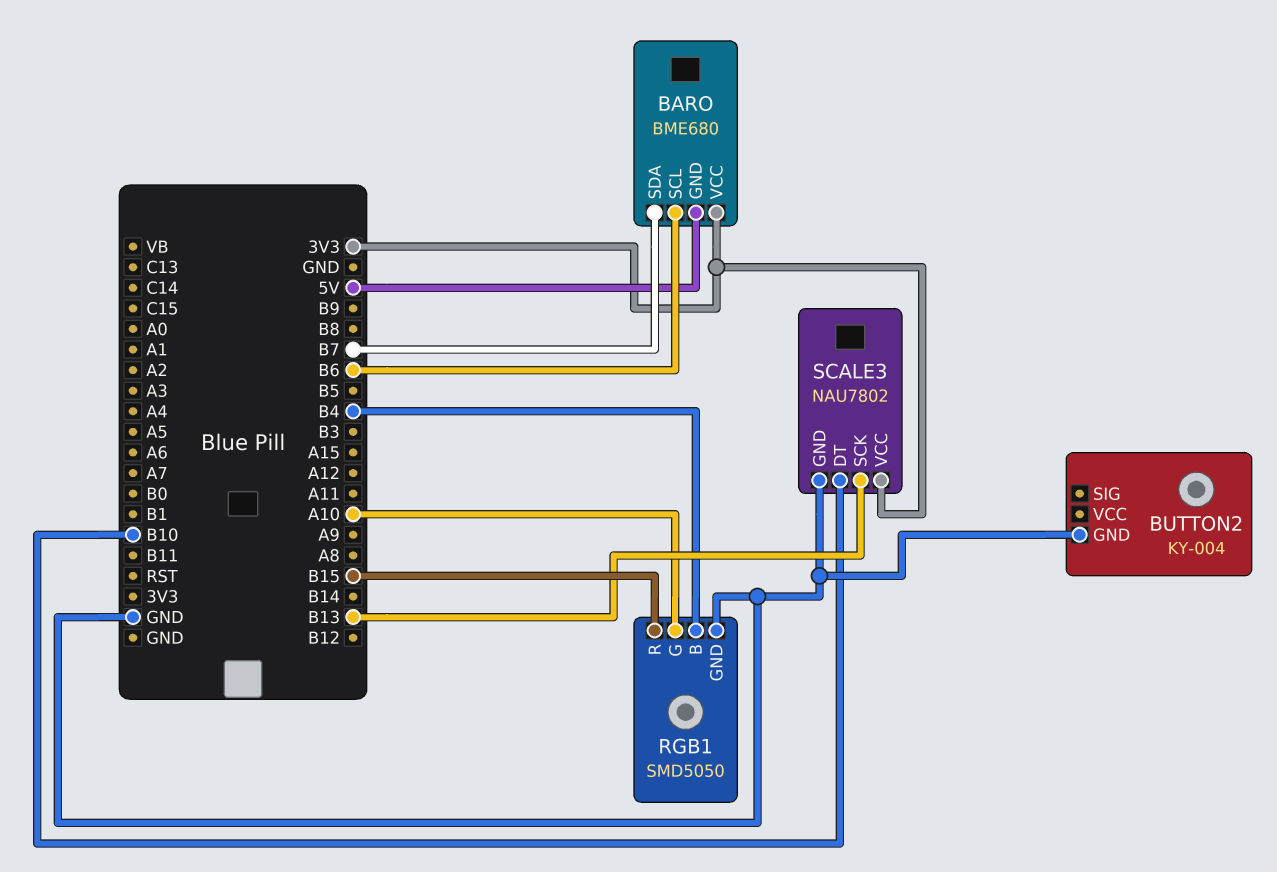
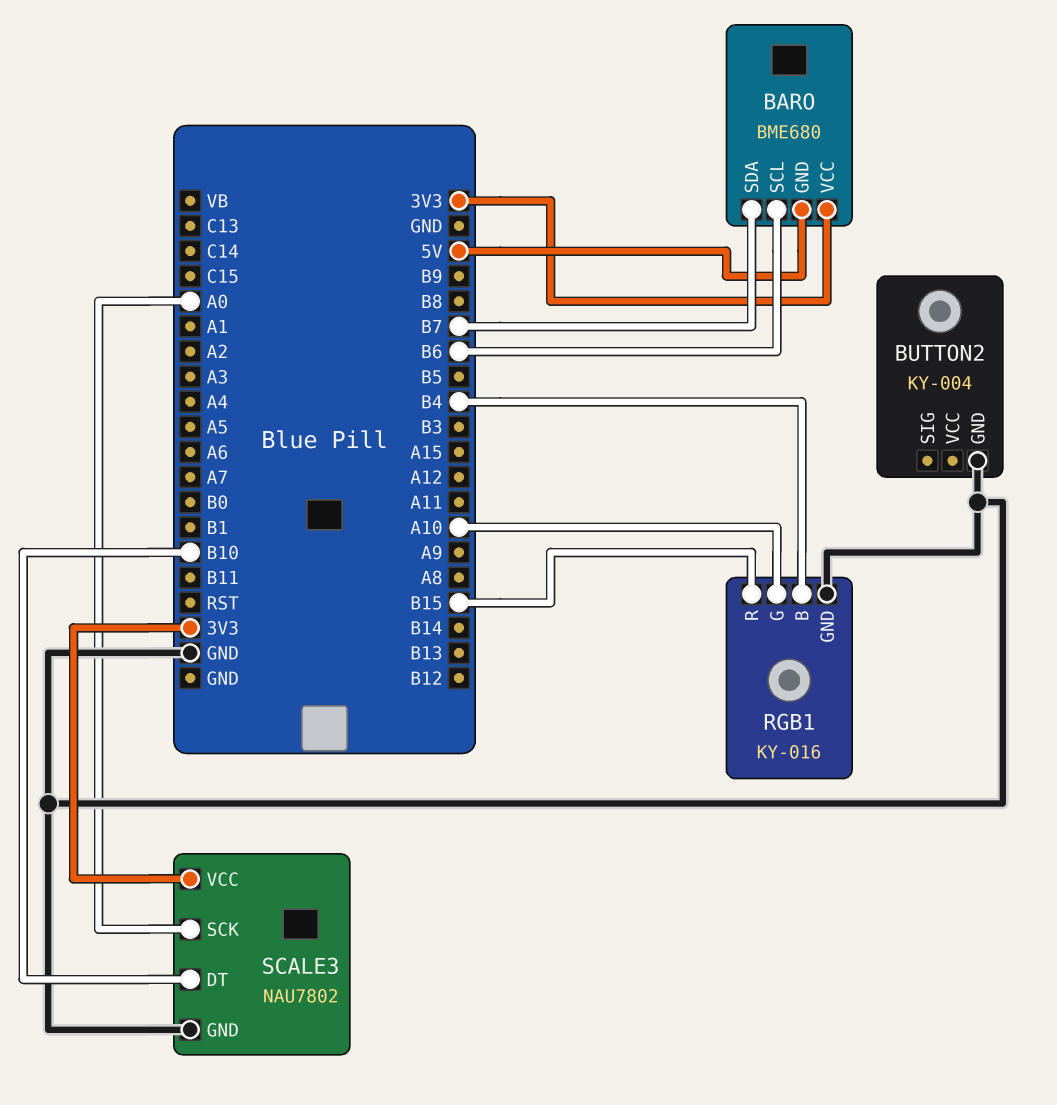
RGB1: SMD5050 -> KY-016
SCALE3 pin SCK: B13 -> A0

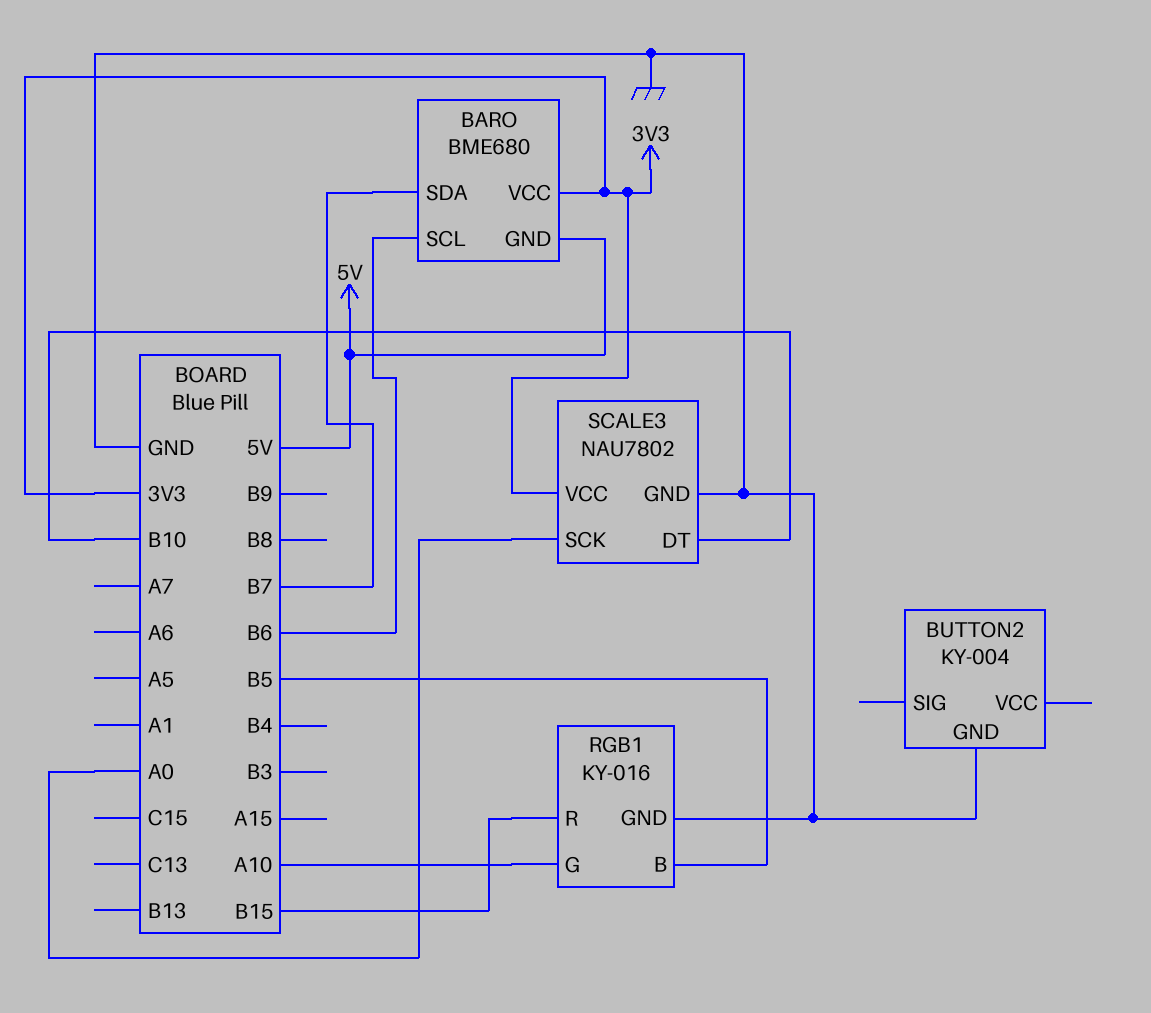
RGB1 pin B: B4 -> B5

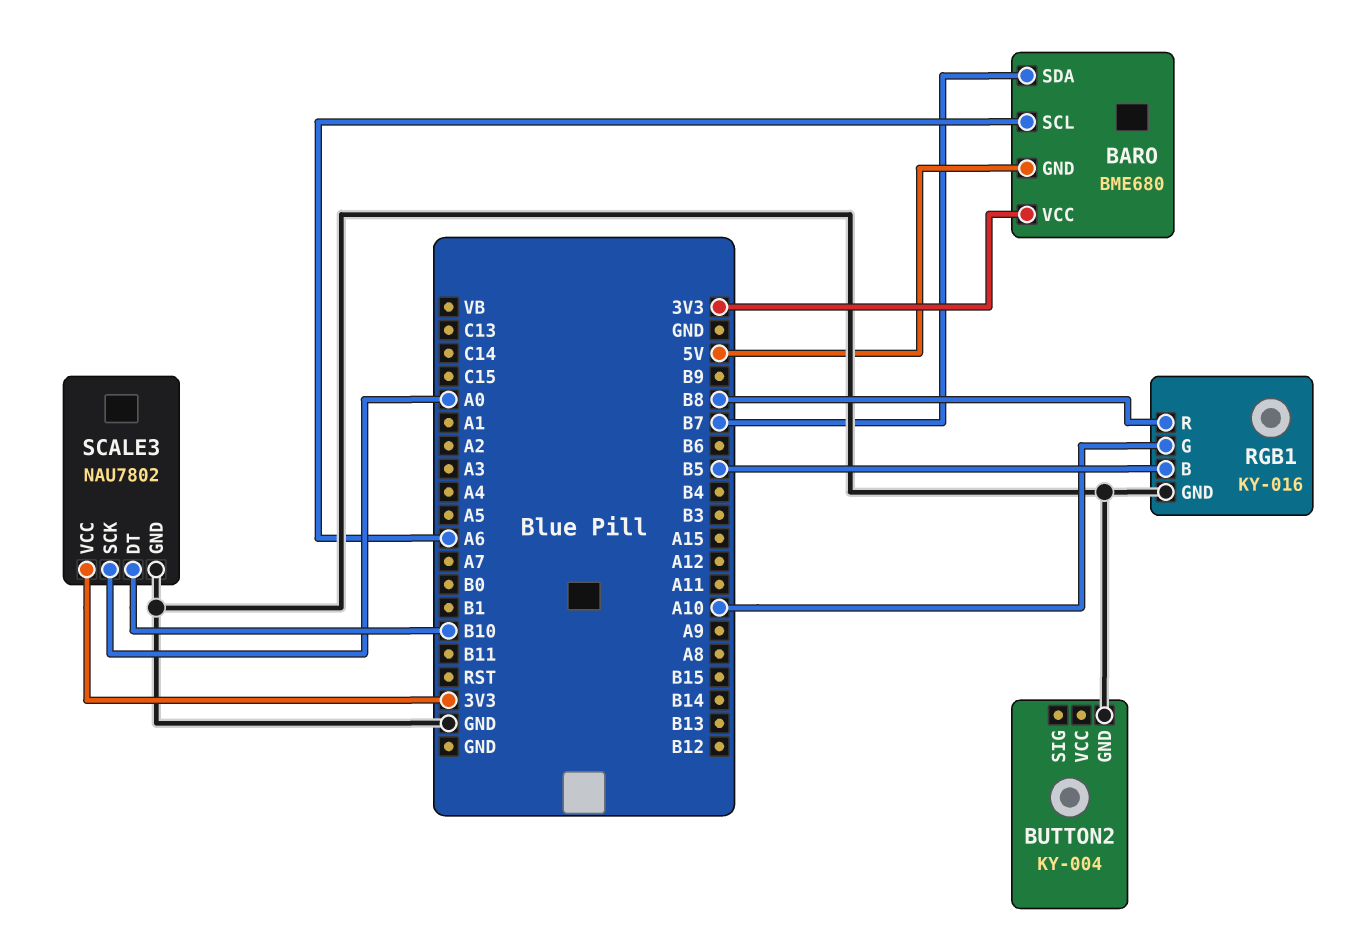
BARO pin SCL: B6 -> A6
RGB1 pin R: B15 -> B8

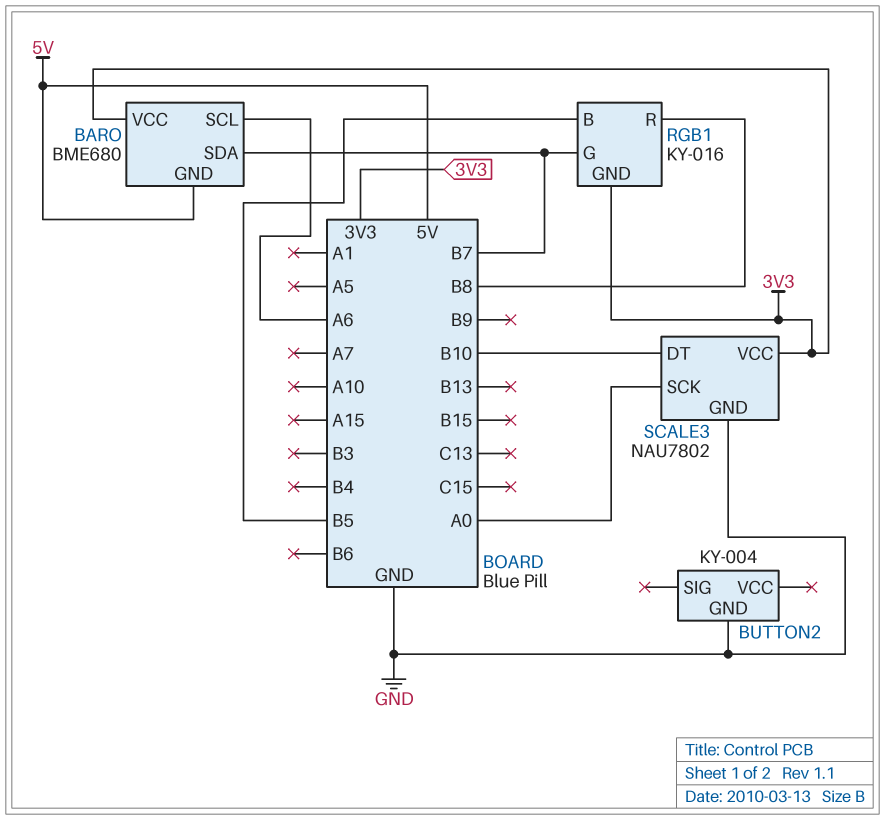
RGB1 pin G: A10 -> B7
RGB1 pin GND: GND -> 3V3

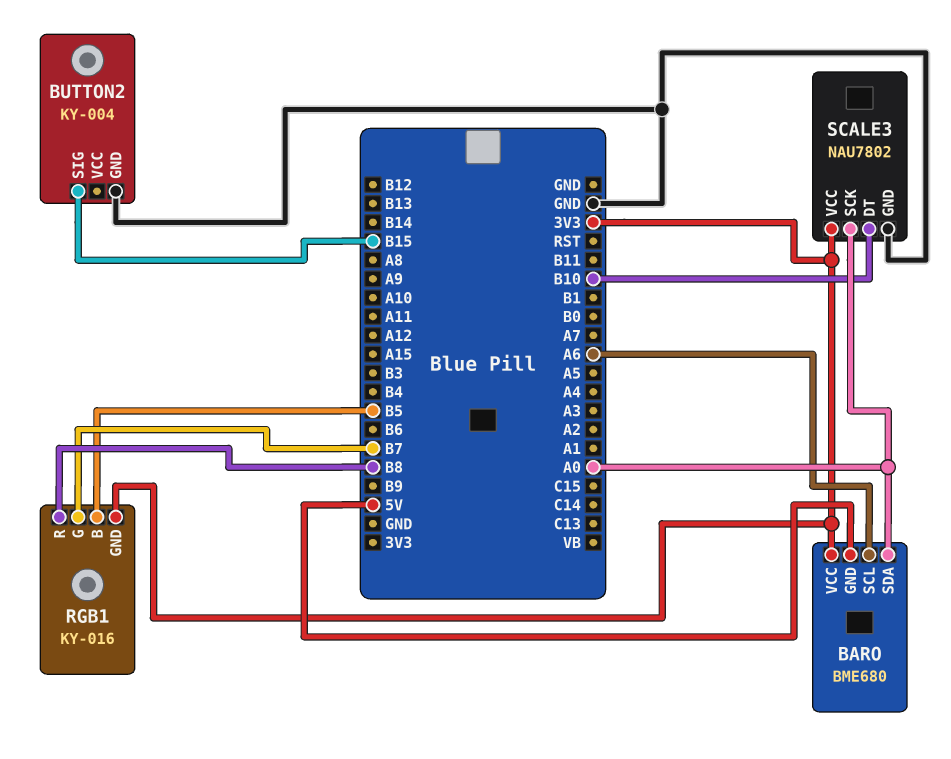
BARO pin SDA: B7 -> A0
BUTTON2 pin SIG: none -> B15

